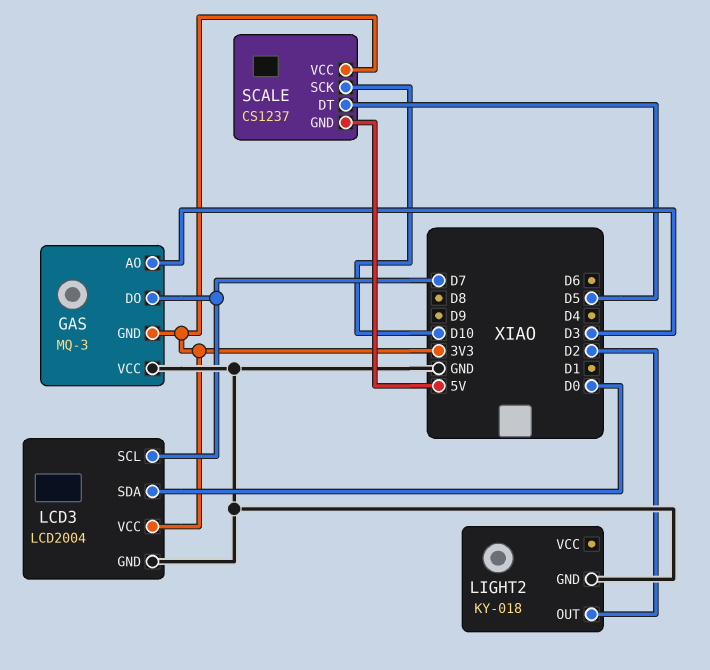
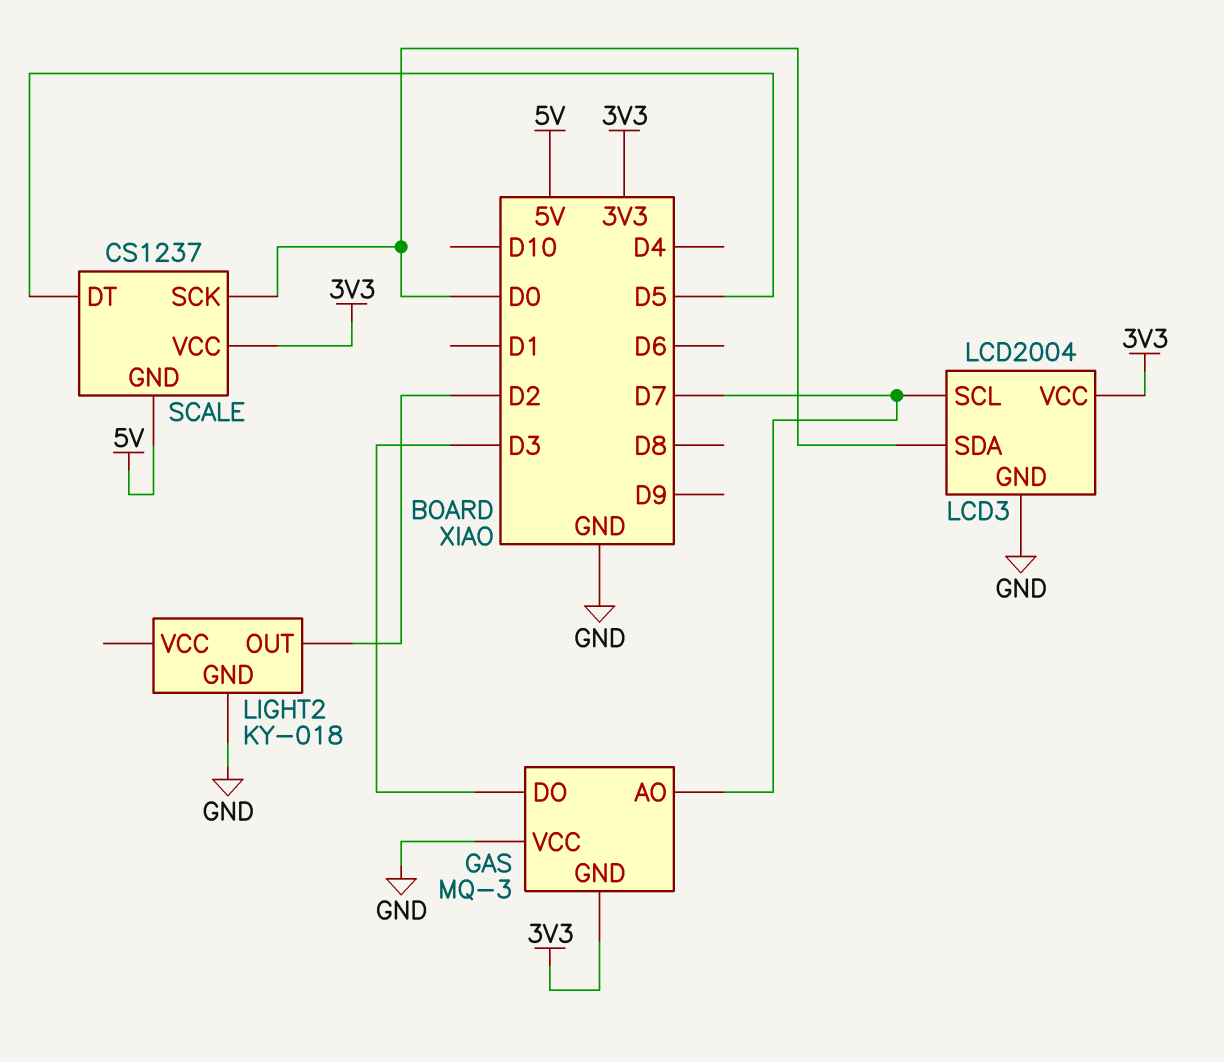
GAS pin AO: D3 -> D7
GAS pin DO: D7 -> D3
SCALE pin SCK: D10 -> D0

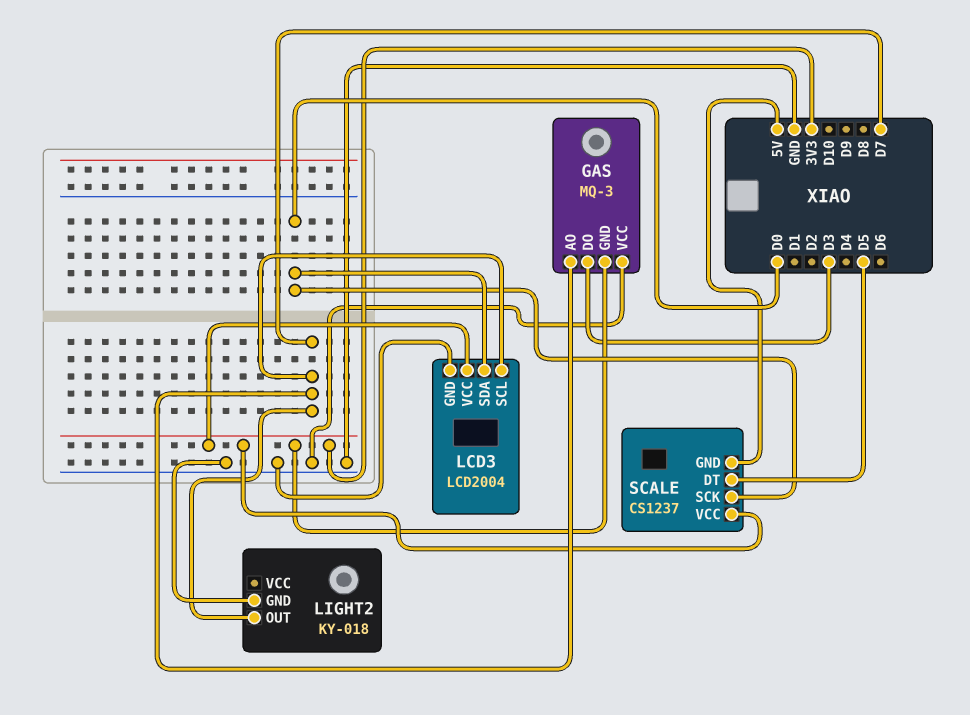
LIGHT2 pin OUT: D2 -> D7

